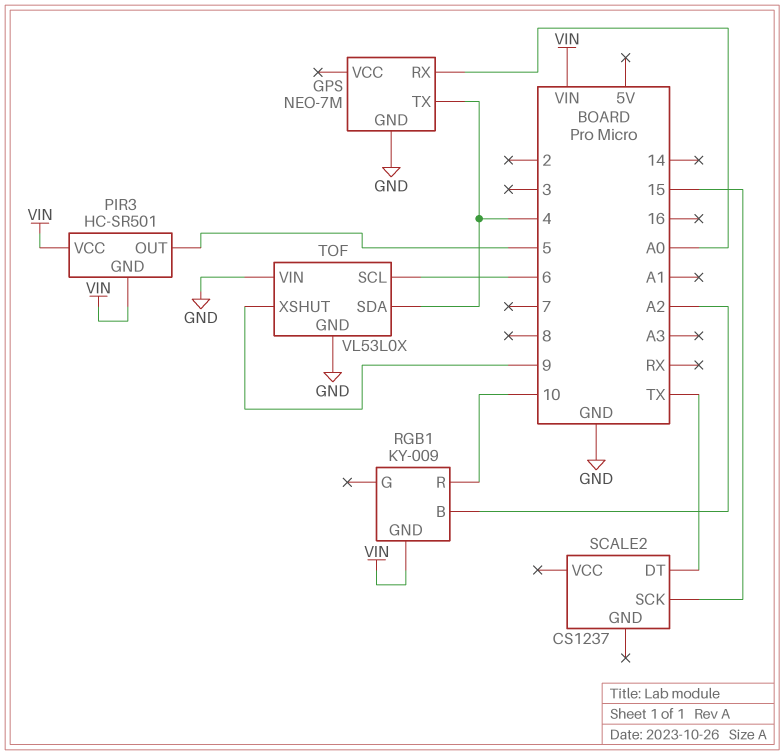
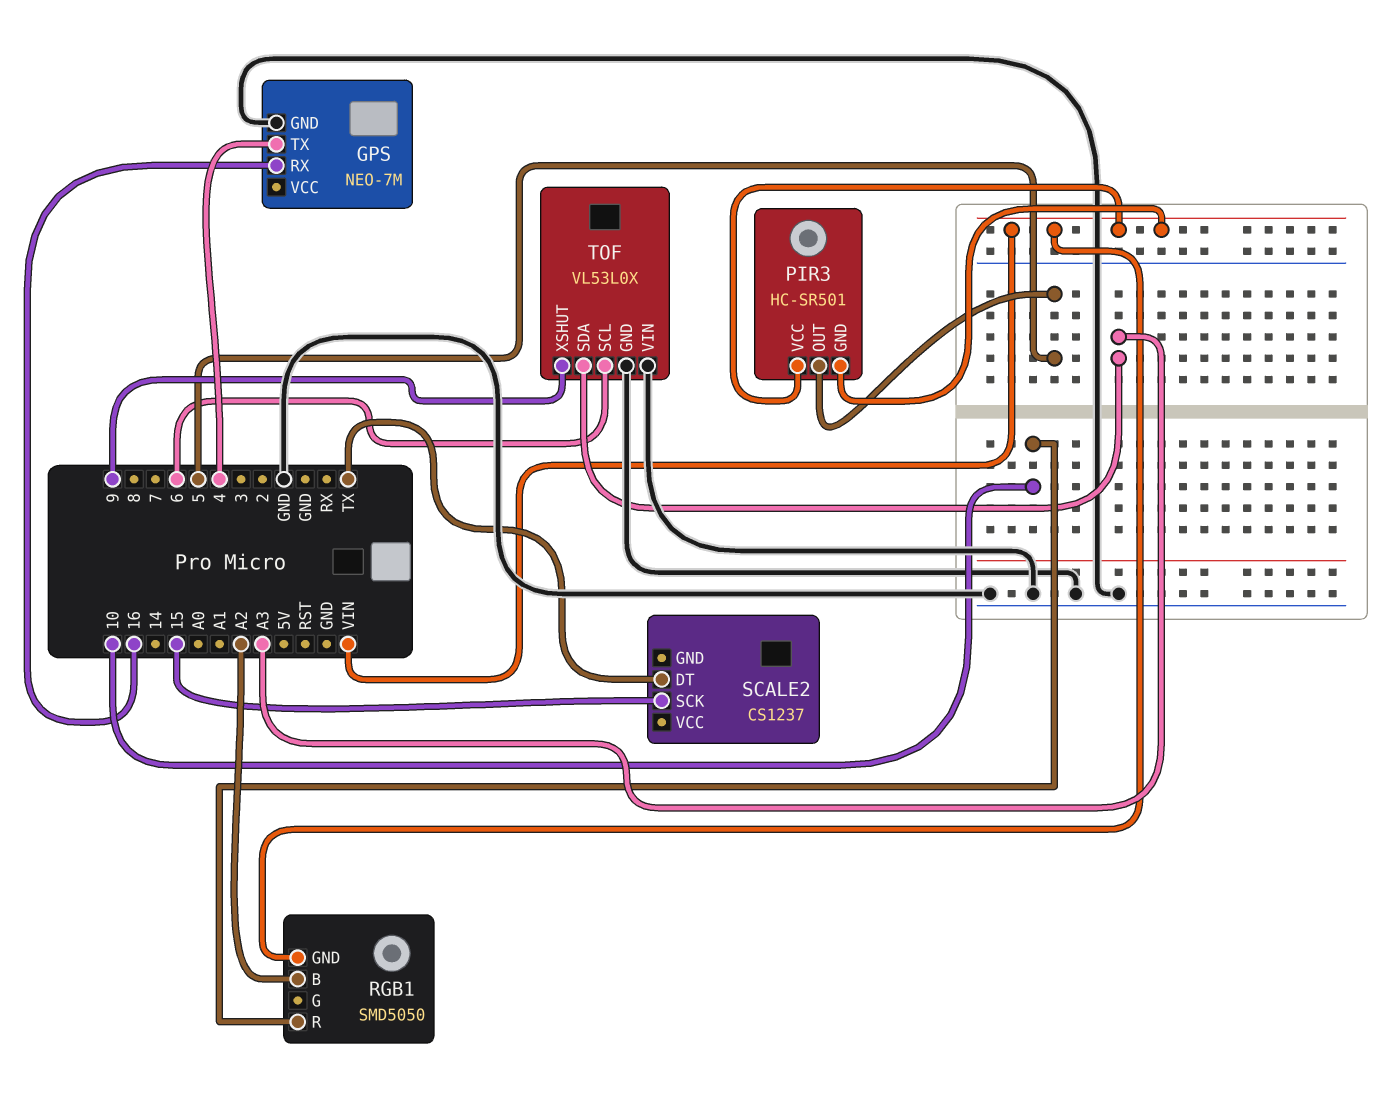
GPS pin RX: A0 -> 16
RGB1: KY-009 -> SMD5050
TOF pin SDA: 4 -> A3

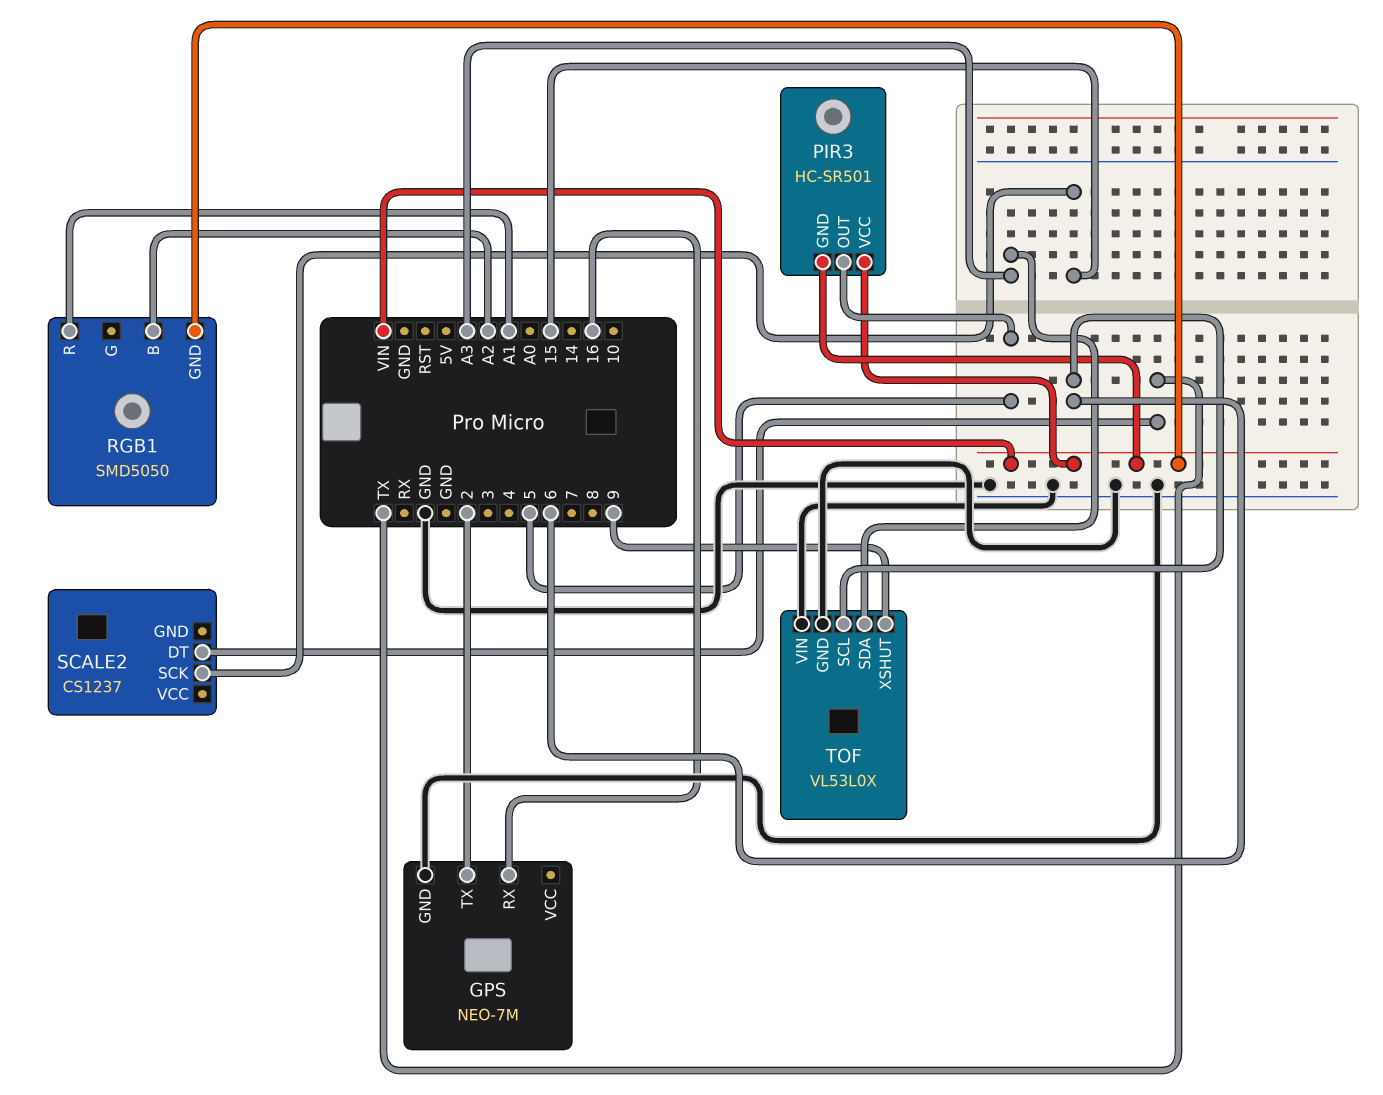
GPS pin TX: 4 -> 2
RGB1 pin R: 10 -> A1

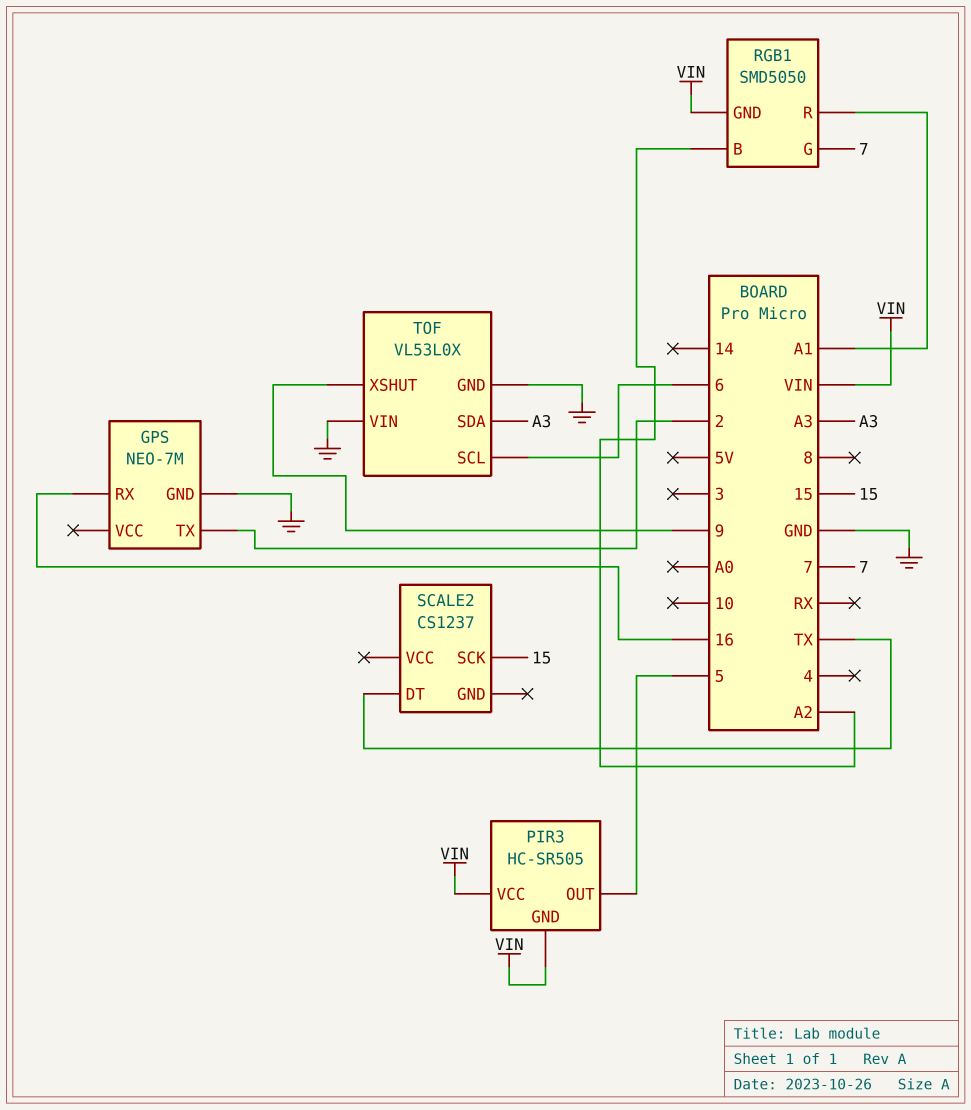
PIR3: HC-SR501 -> HC-SR505
RGB1 pin G: none -> 7

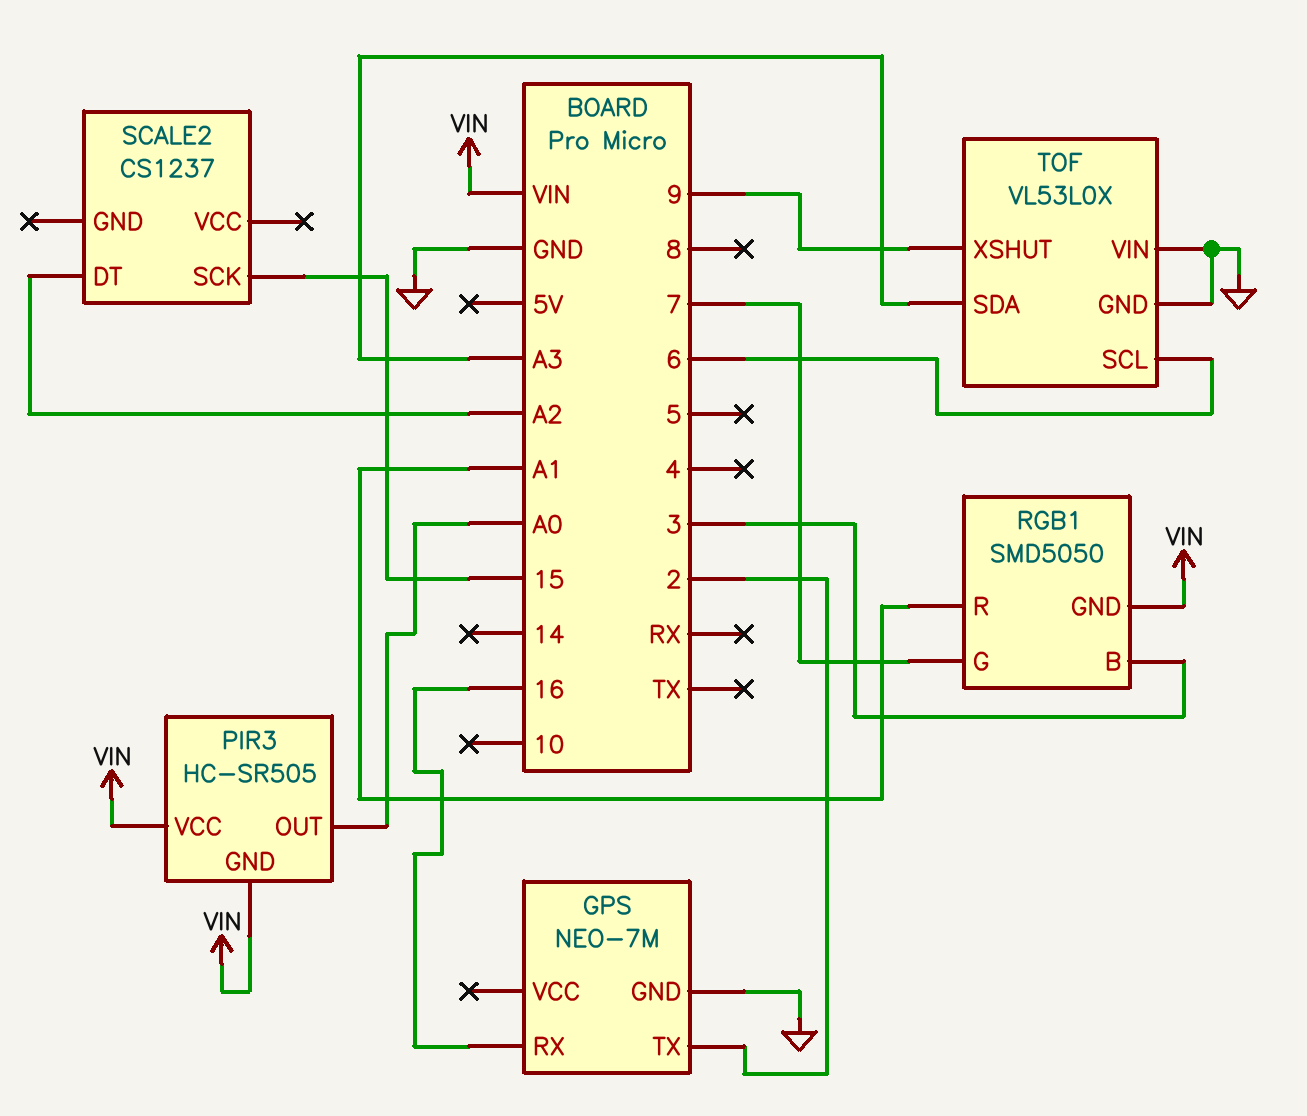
PIR3 pin OUT: 5 -> A0
RGB1 pin B: A2 -> 3
SCALE2 pin DT: TX -> A2

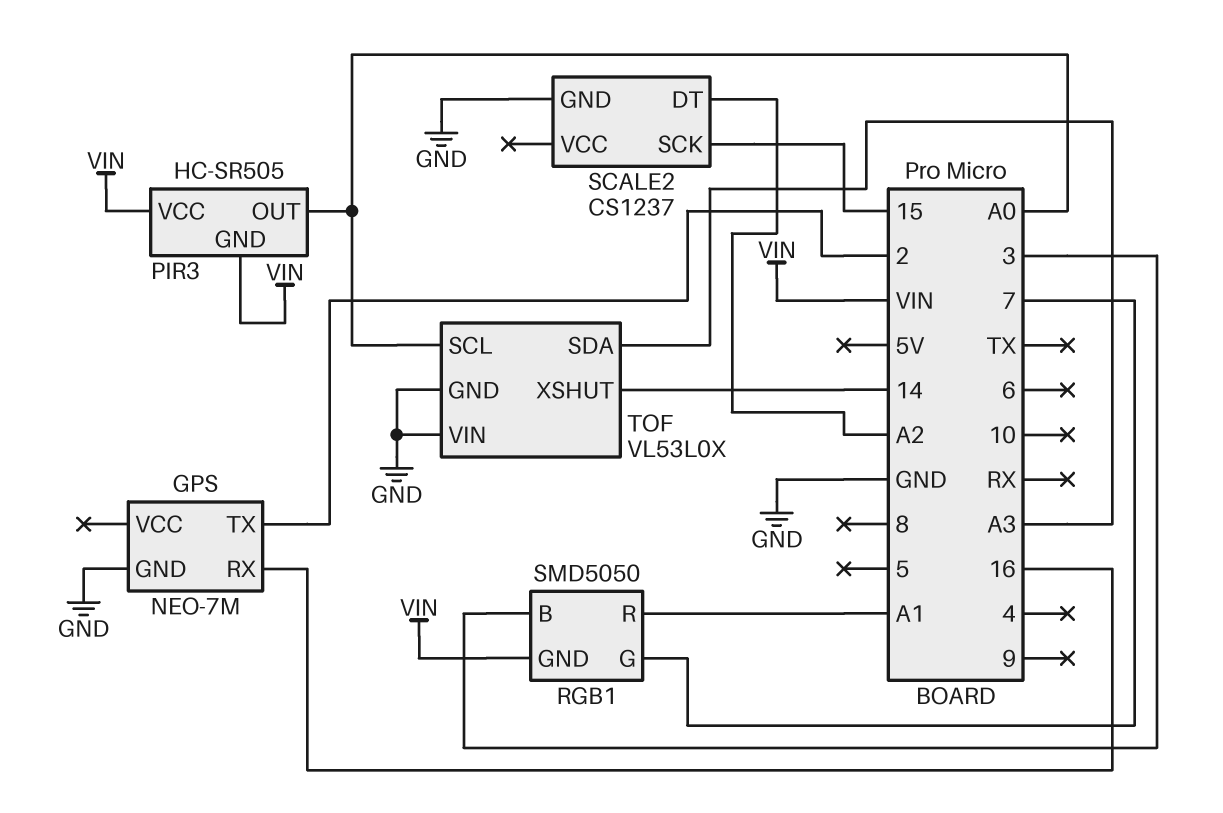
SCALE2 pin GND: none -> GND
TOF pin SCL: 6 -> A0
TOF pin XSHUT: 9 -> 14

